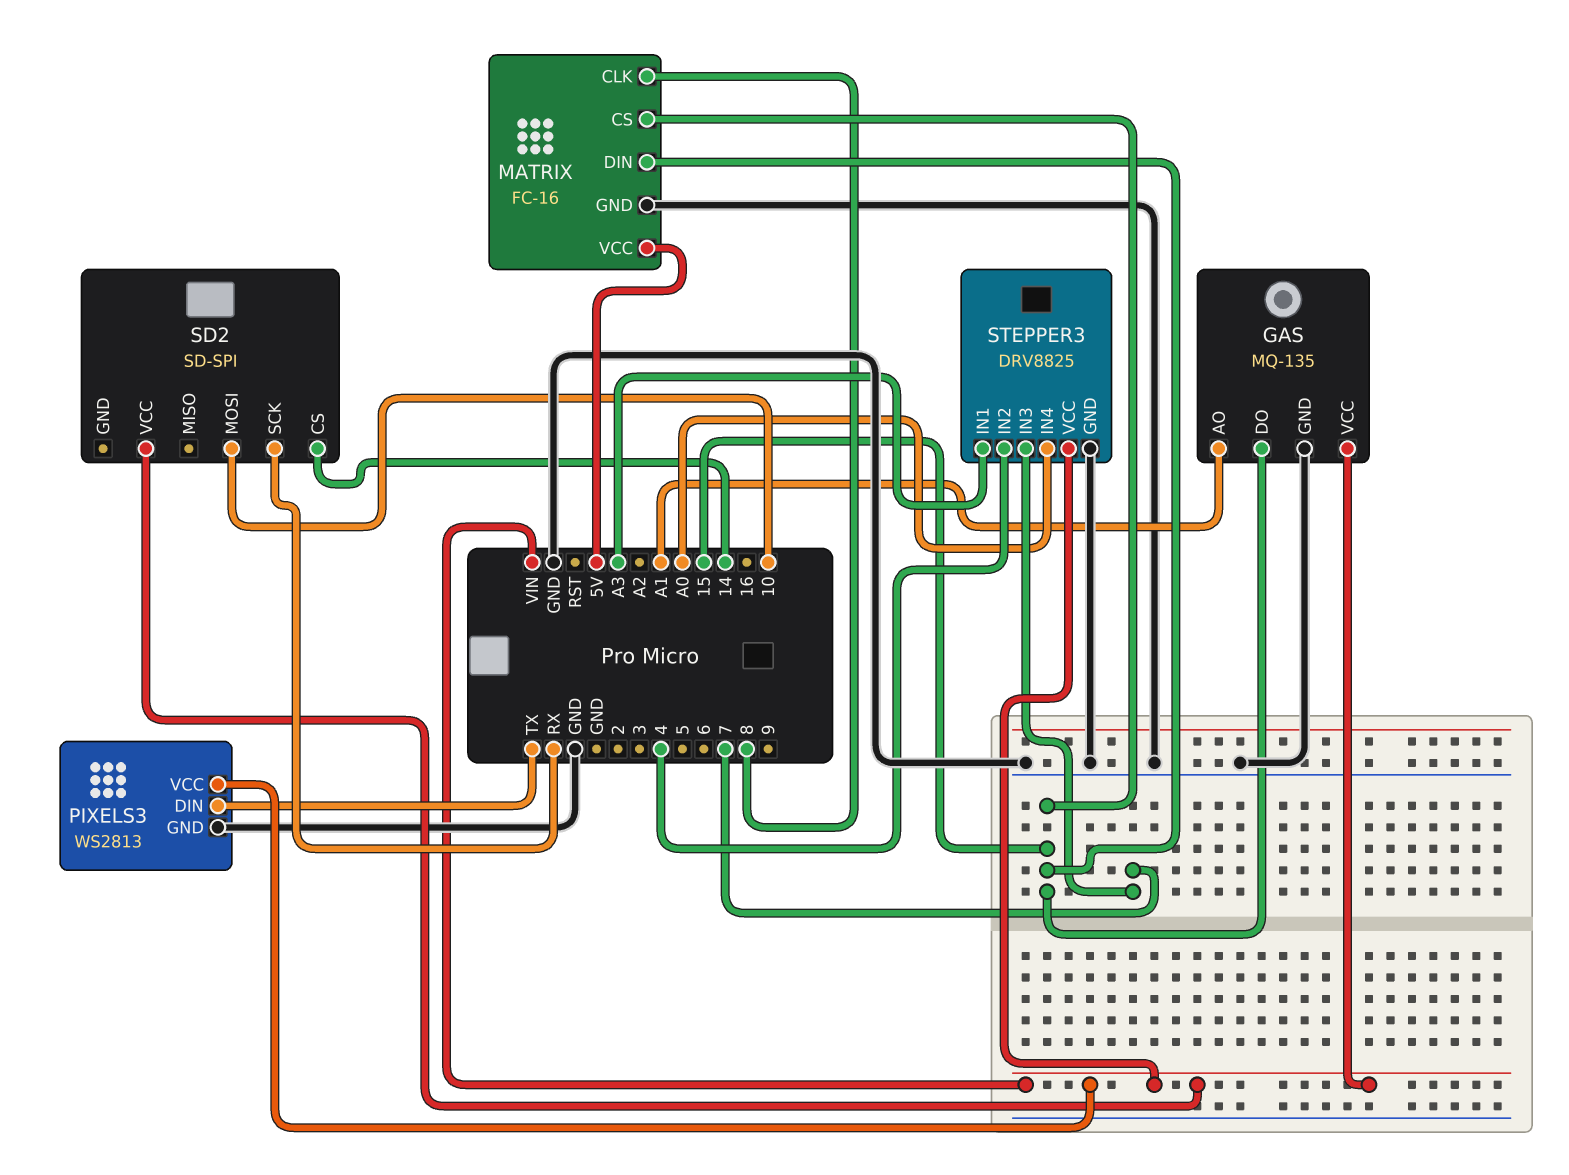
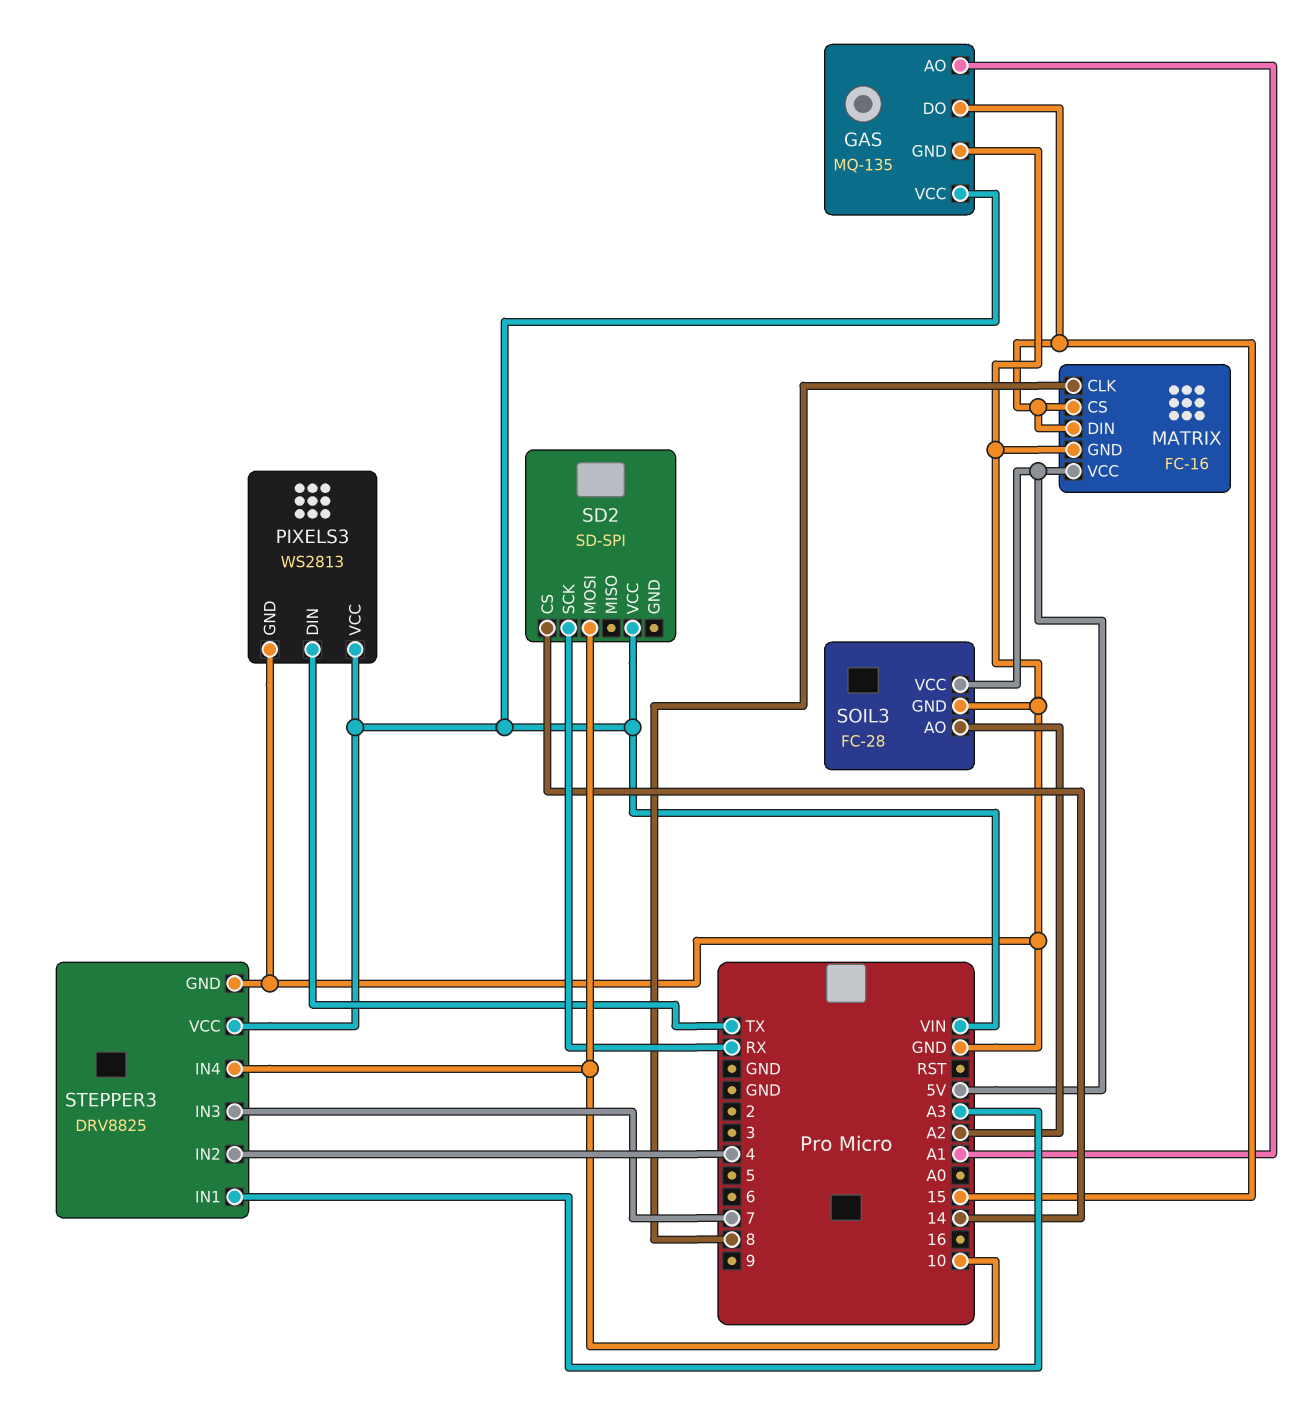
SOIL3: none -> FC-28
SOIL3 pin AO: none -> A2
SOIL3 pin GND: none -> GND
SOIL3 pin VCC: none -> 5V
STEPPER3 pin IN4: A0 -> 10

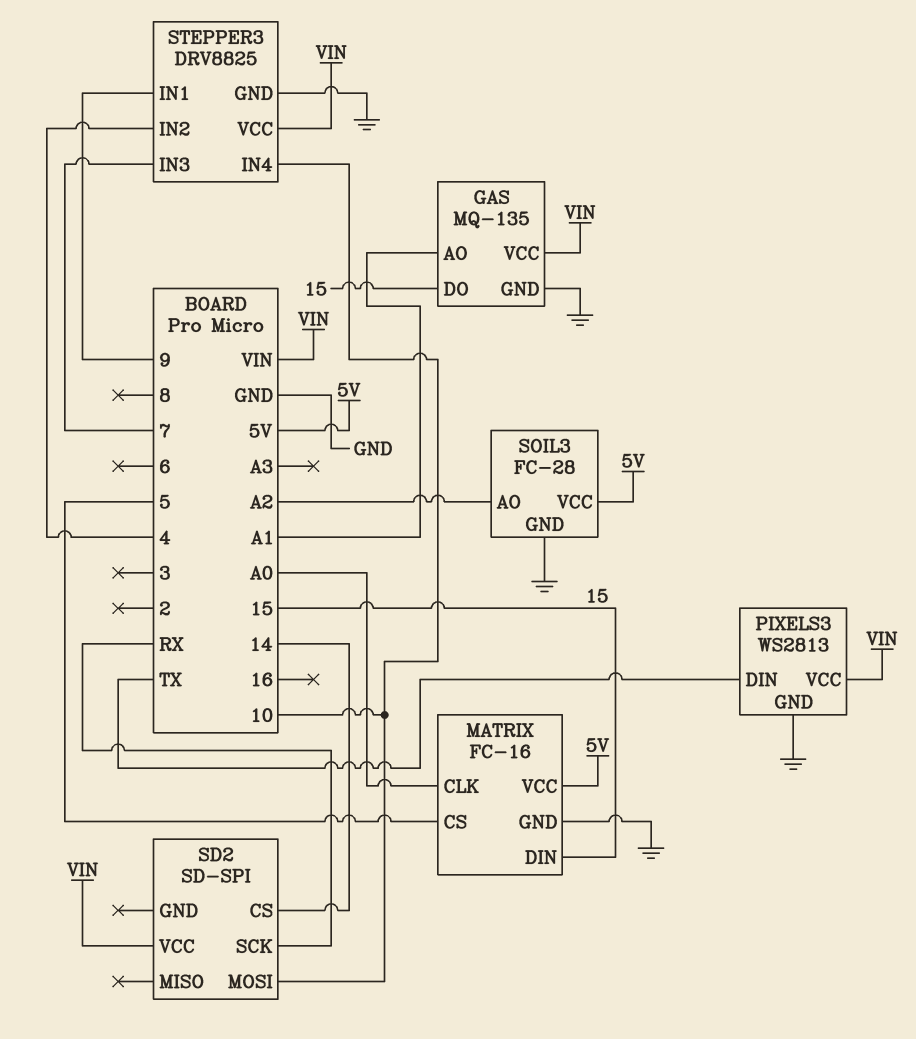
MATRIX pin CLK: 8 -> A0
MATRIX pin CS: 15 -> 5
STEPPER3 pin IN1: A3 -> 9

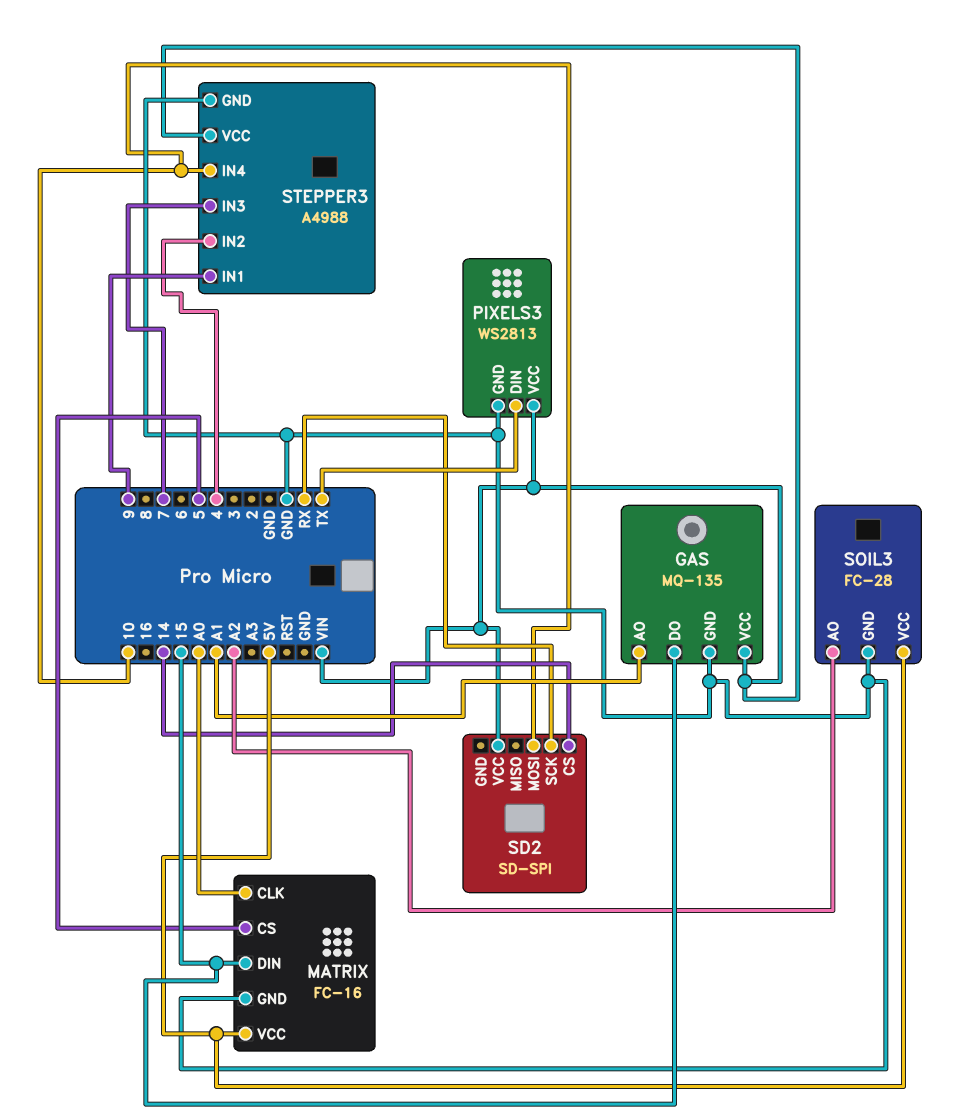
STEPPER3: DRV8825 -> A4988

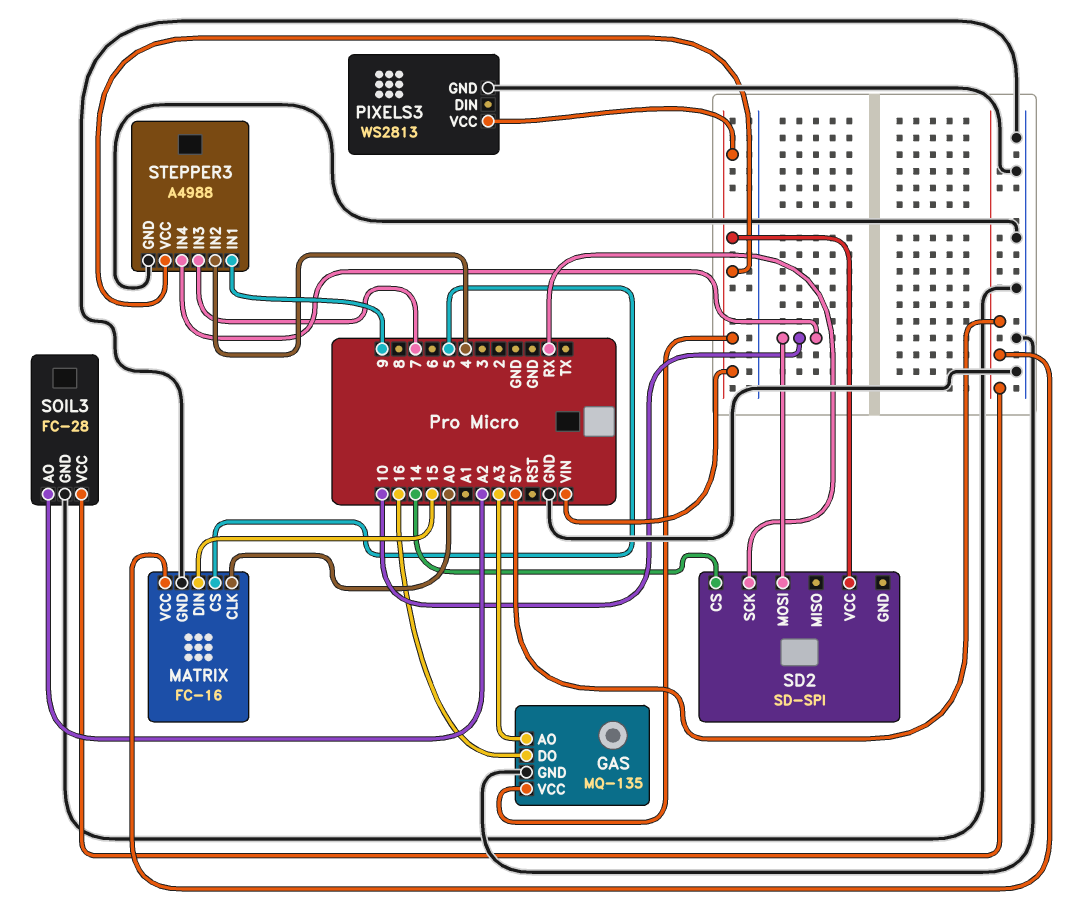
GAS pin AO: A1 -> A3
GAS pin DO: 15 -> 16
PIXELS3 pin DIN: TX -> none

